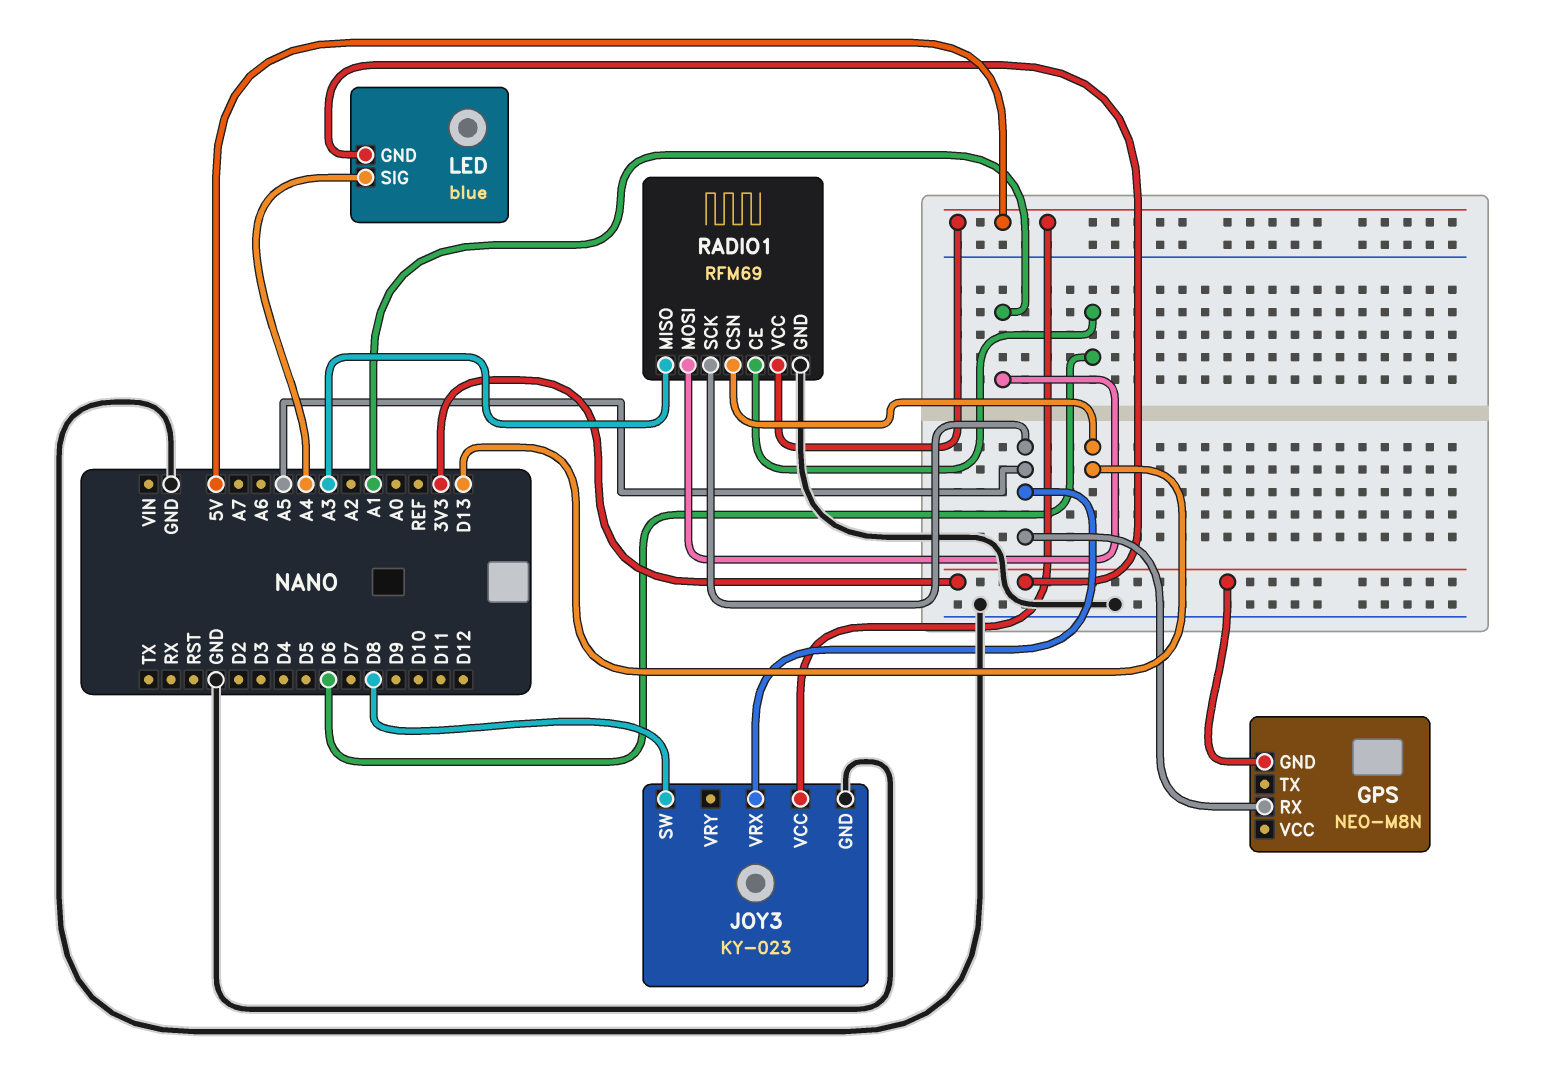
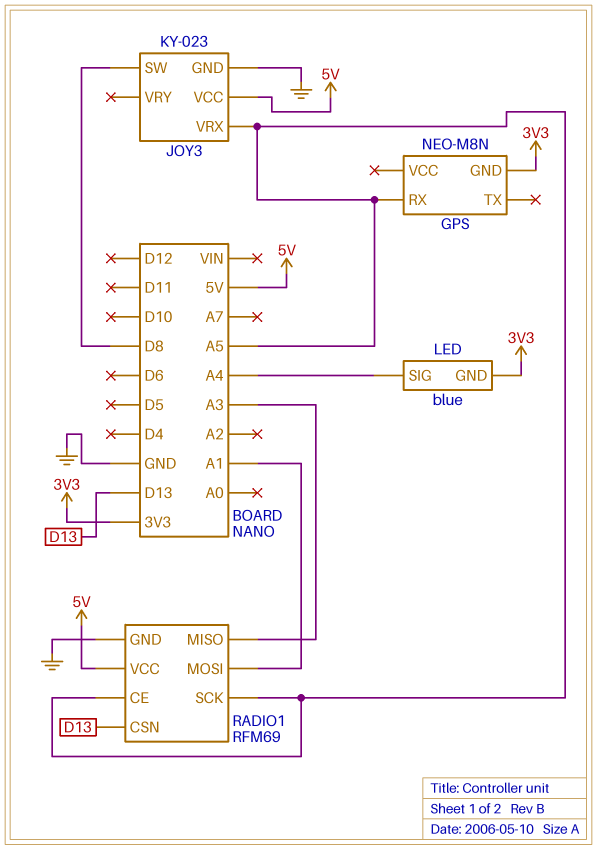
RADIO1 pin CE: D6 -> A5

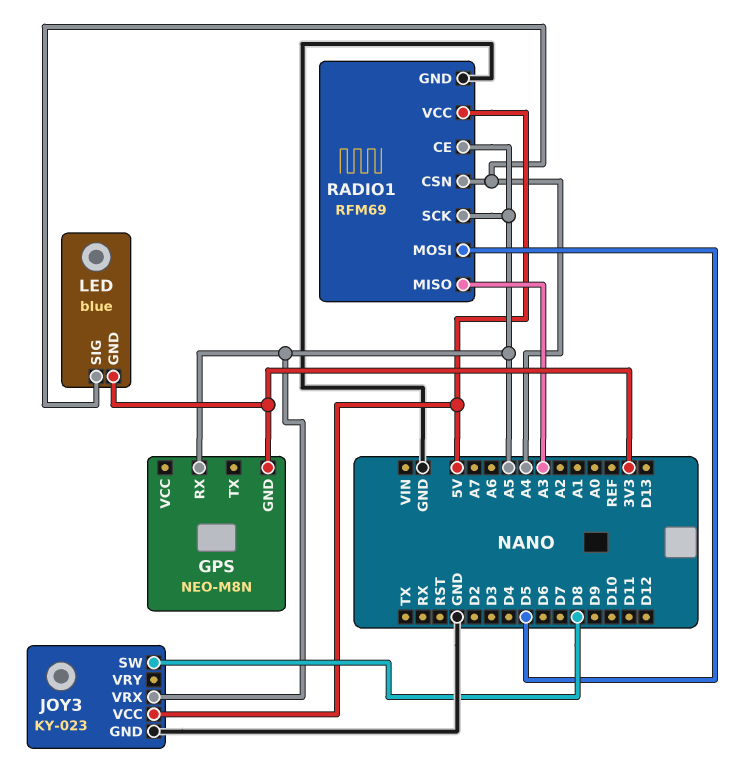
RADIO1 pin CSN: D13 -> A4
RADIO1 pin MOSI: A1 -> D5

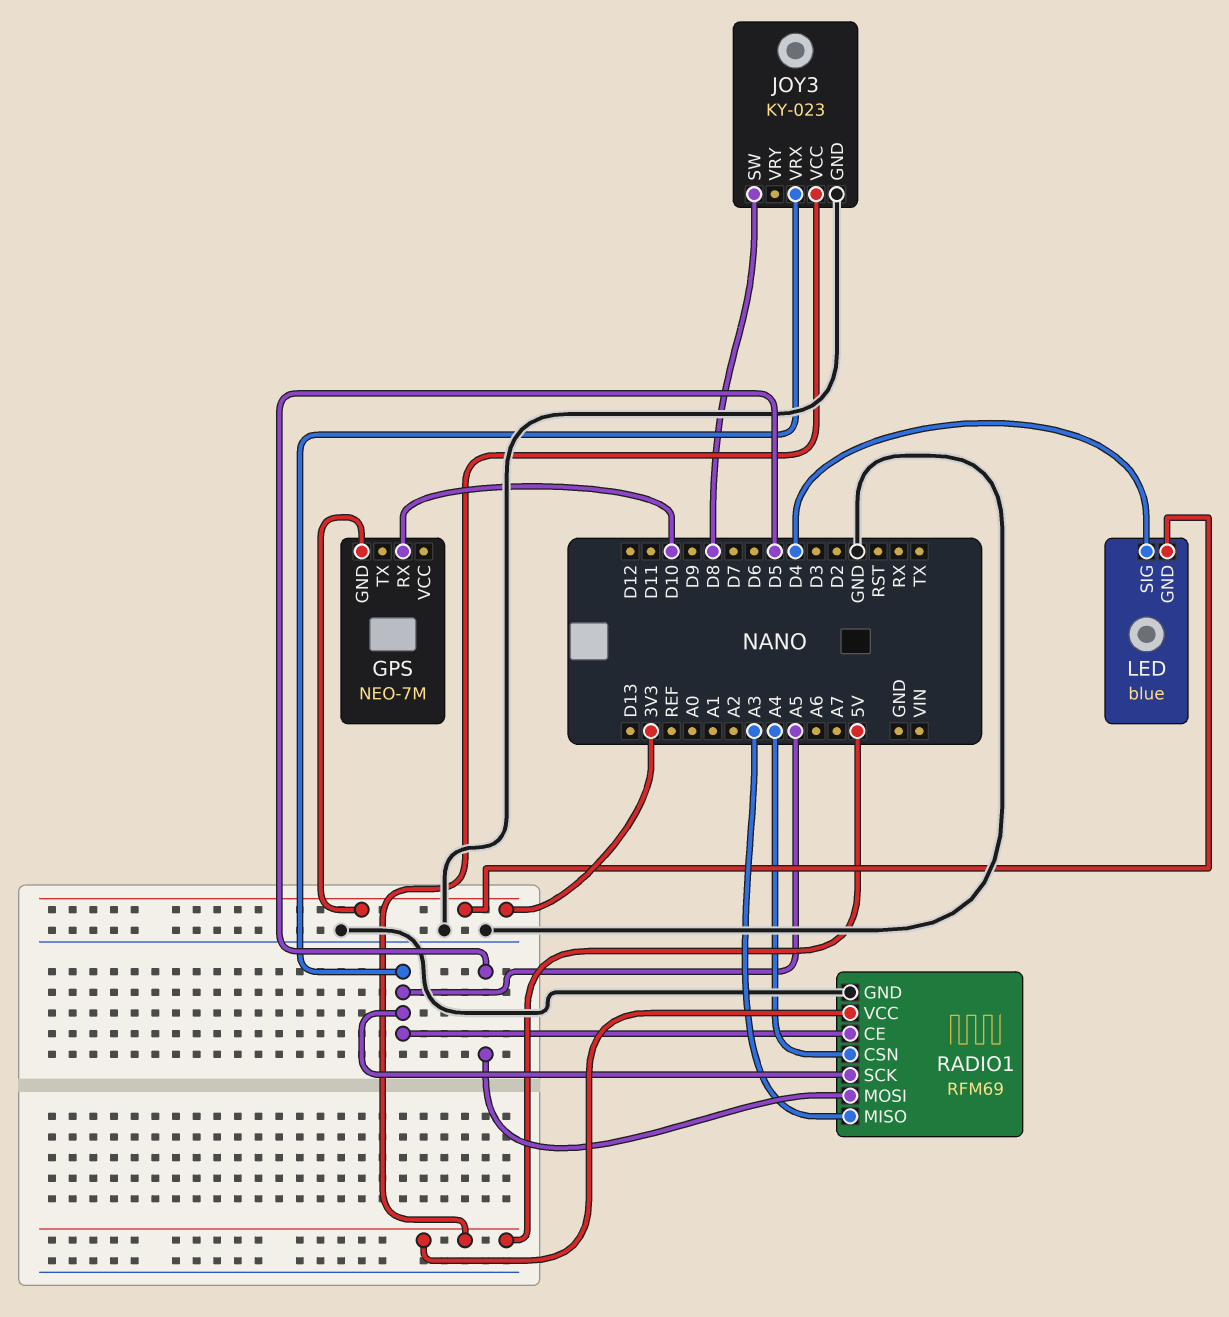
GPS: NEO-M8N -> NEO-7M
GPS pin RX: A5 -> D10
LED pin SIG: A4 -> D4

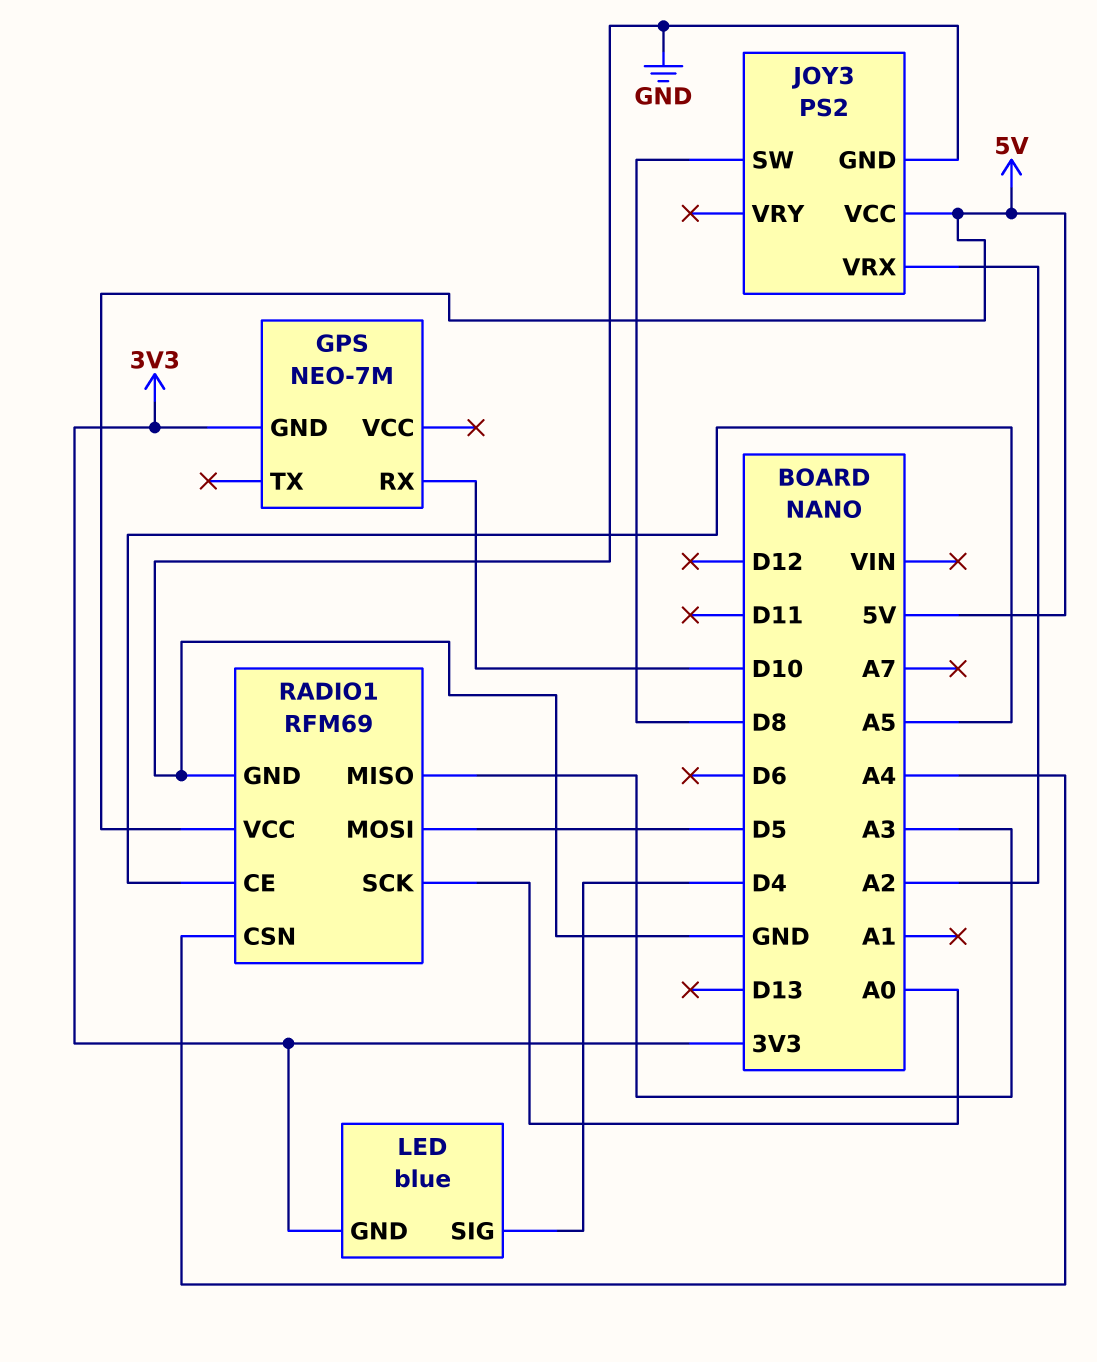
JOY3: KY-023 -> PS2
JOY3 pin VRX: A5 -> A2
RADIO1 pin SCK: A5 -> A0

